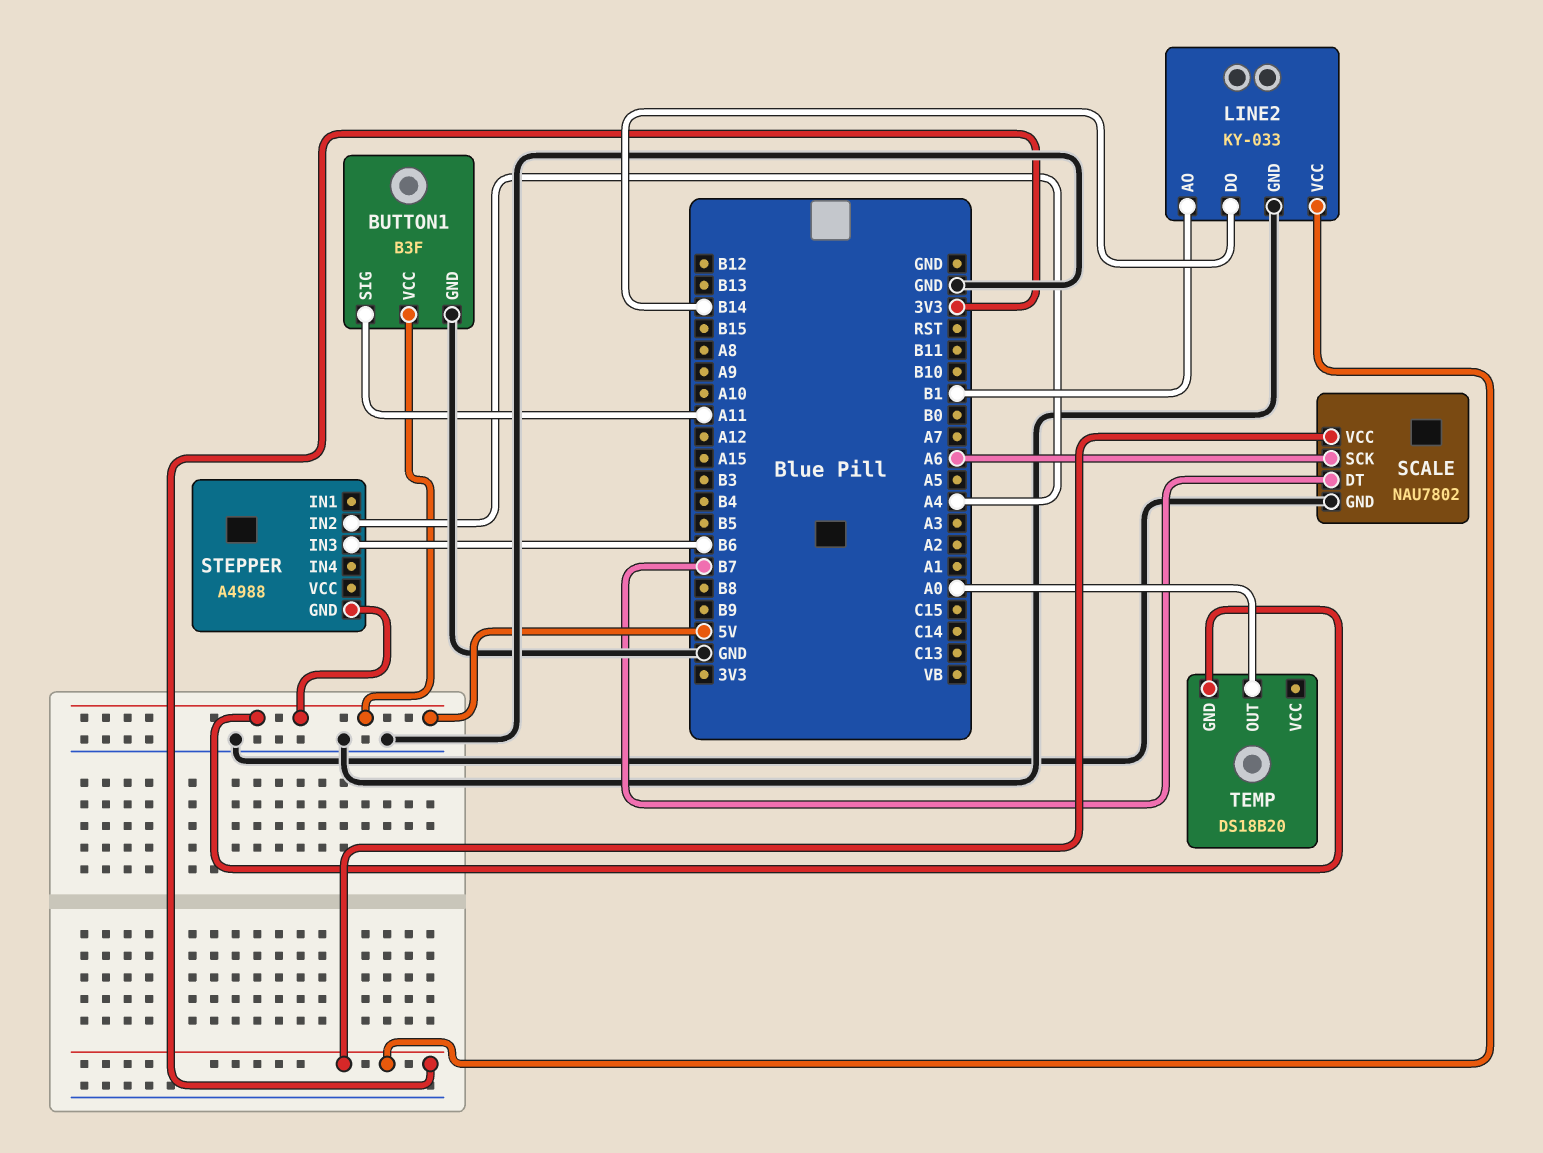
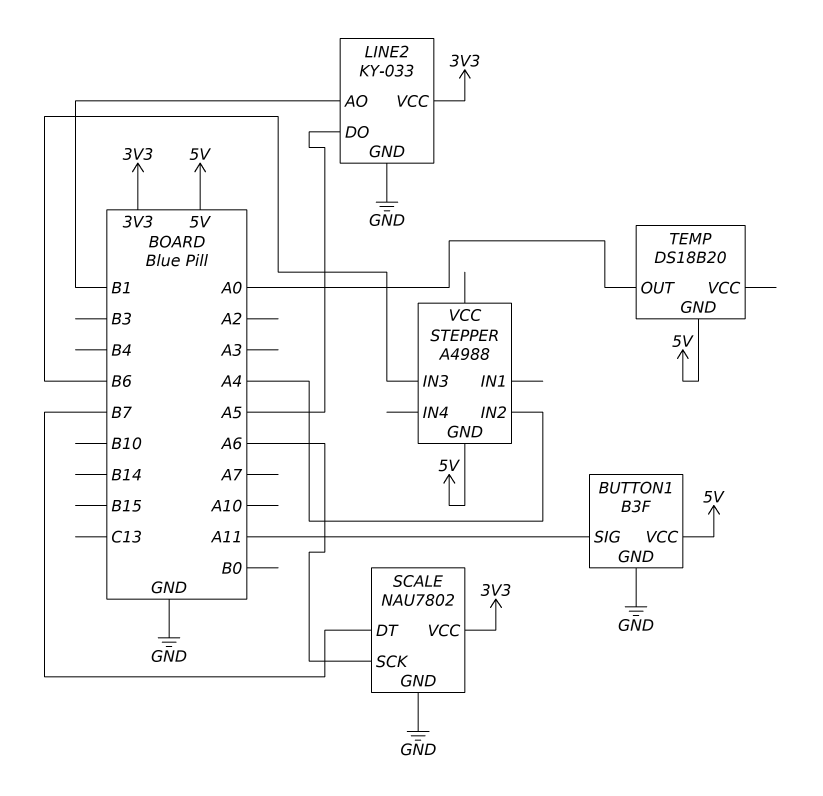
LINE2 pin DO: B14 -> A5

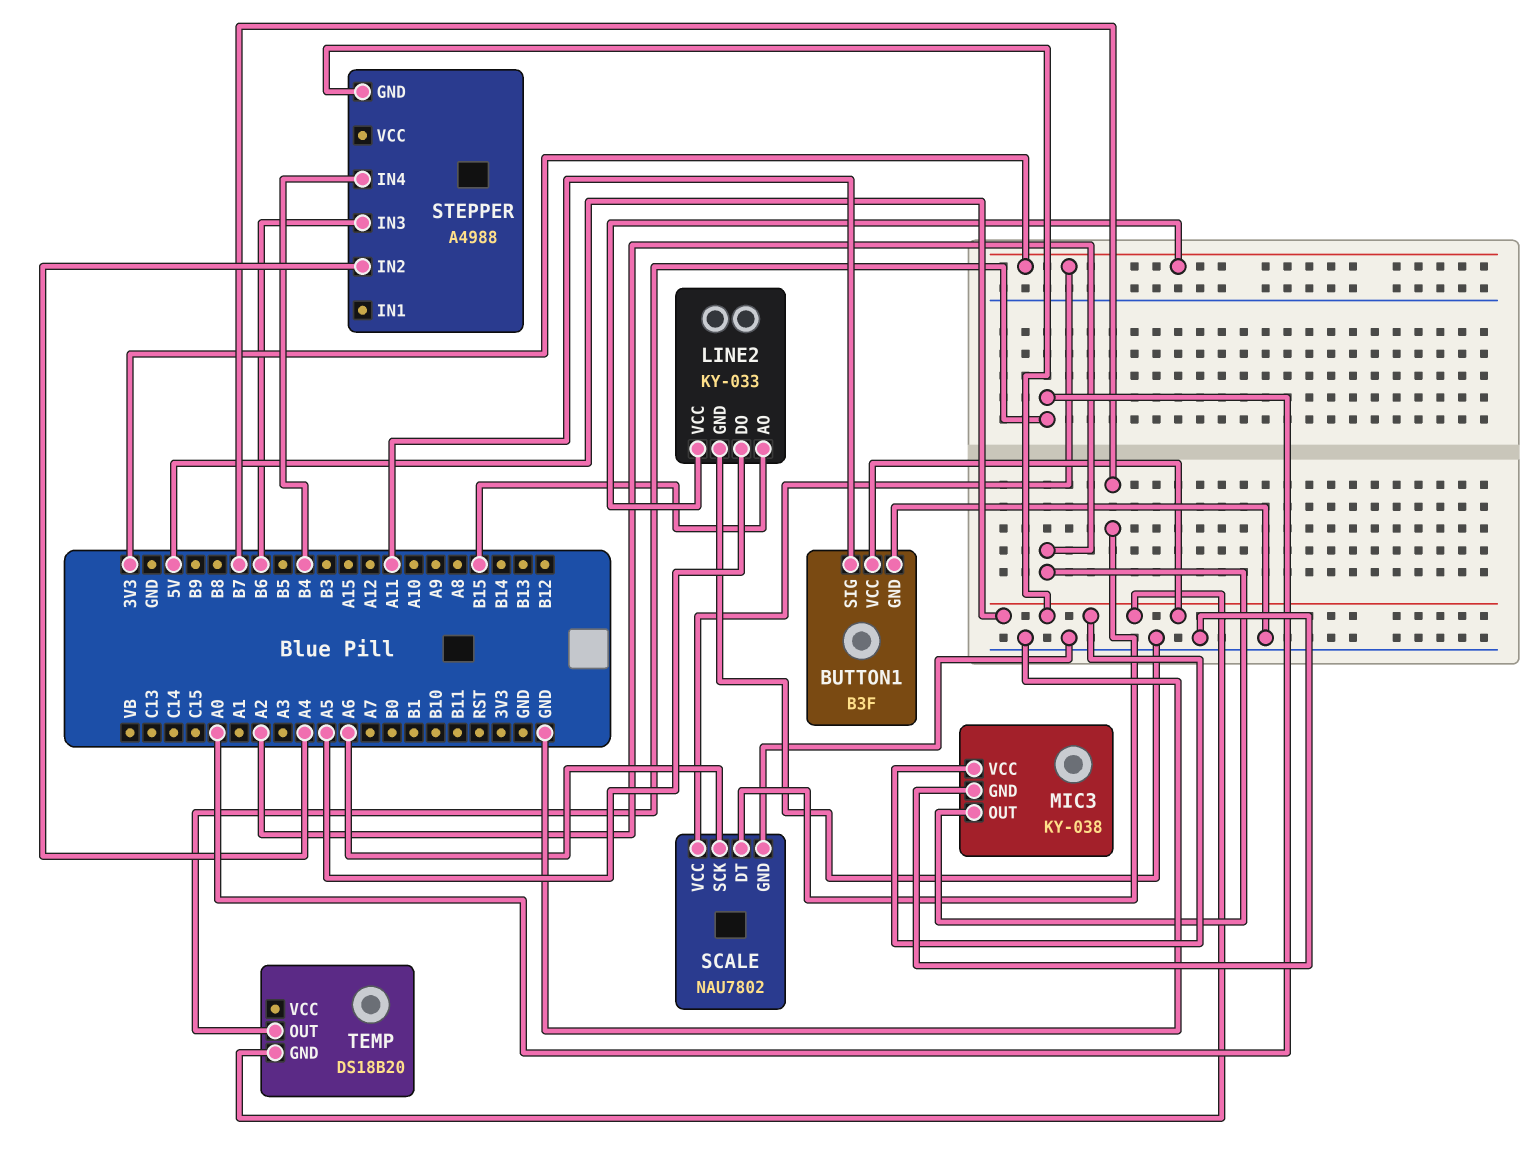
LINE2 pin AO: B1 -> B15
MIC3: none -> KY-038
MIC3 pin GND: none -> GND
MIC3 pin OUT: none -> A2
MIC3 pin VCC: none -> 5V
STEPPER pin IN4: none -> B4

